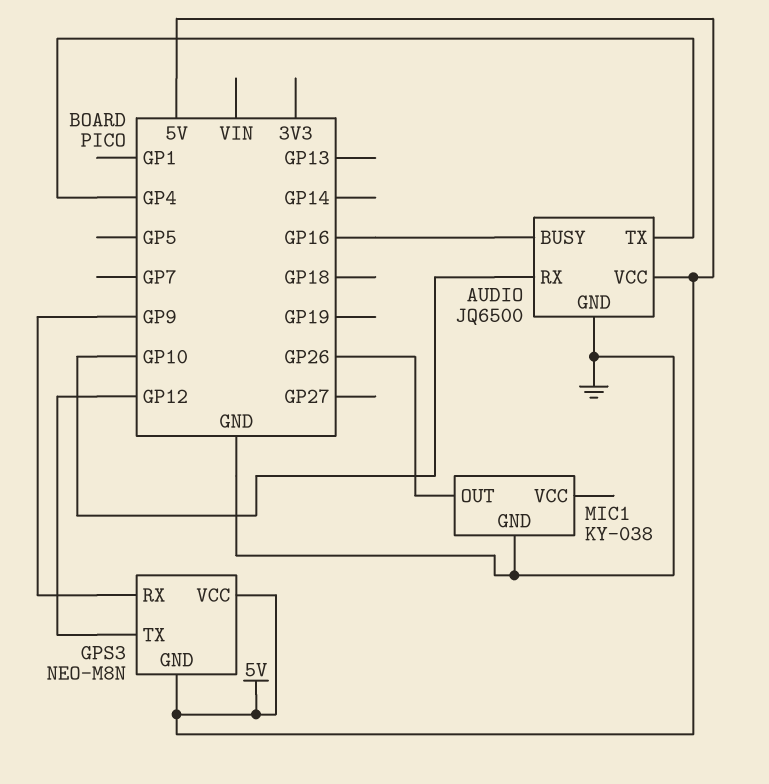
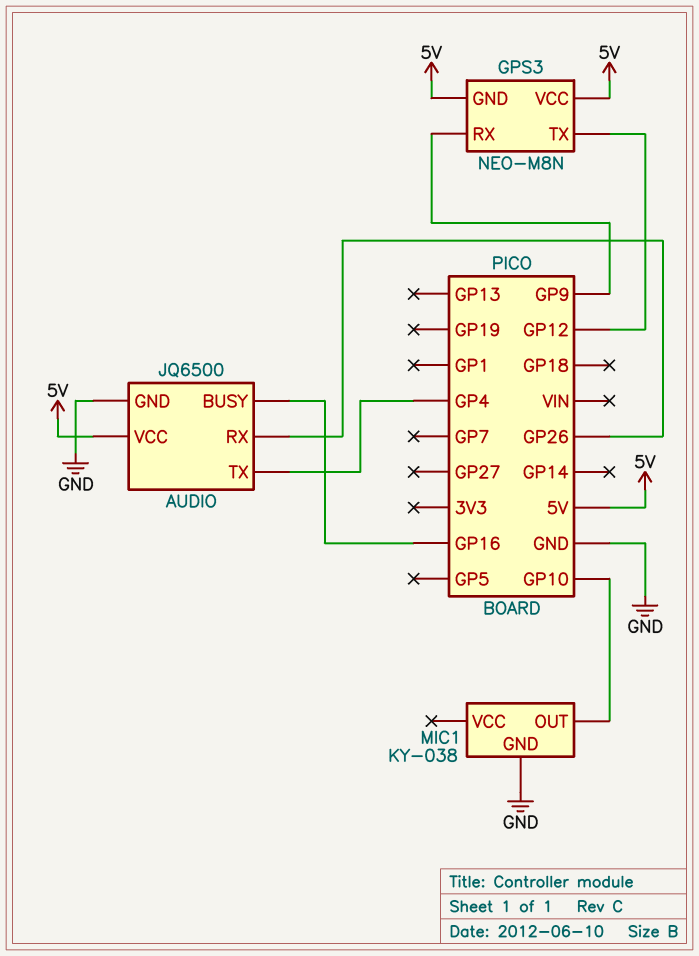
AUDIO pin RX: GP10 -> GP26
MIC1 pin OUT: GP26 -> GP10

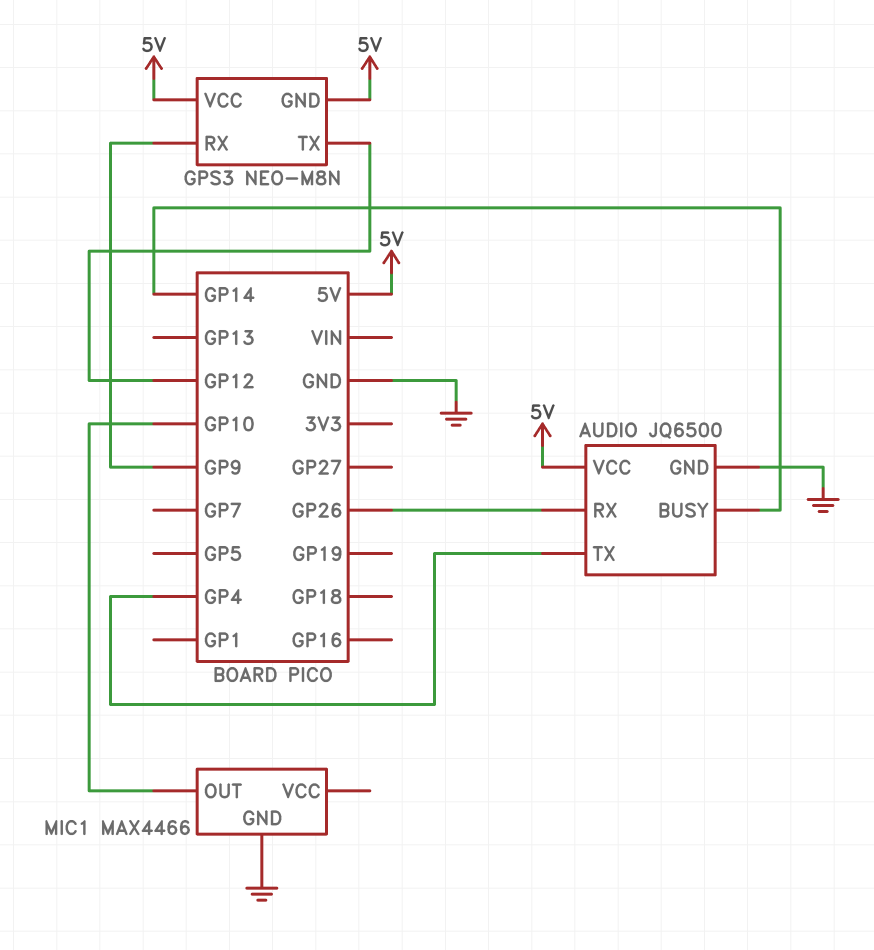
AUDIO pin BUSY: GP16 -> GP14
MIC1: KY-038 -> MAX4466

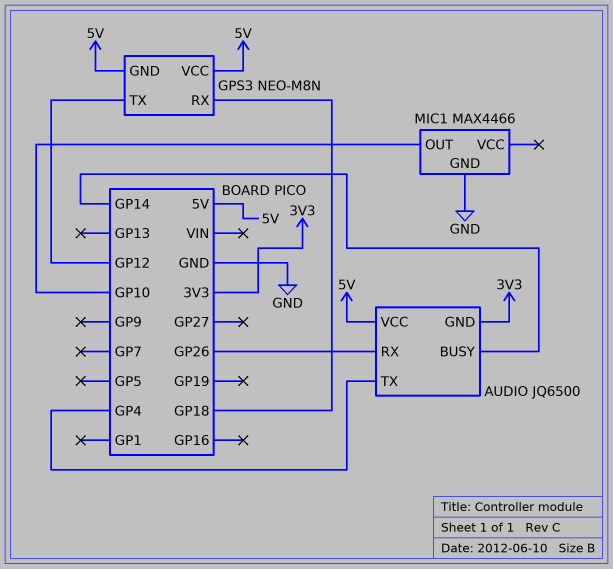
AUDIO pin GND: GND -> 3V3
GPS3 pin RX: GP9 -> GP18

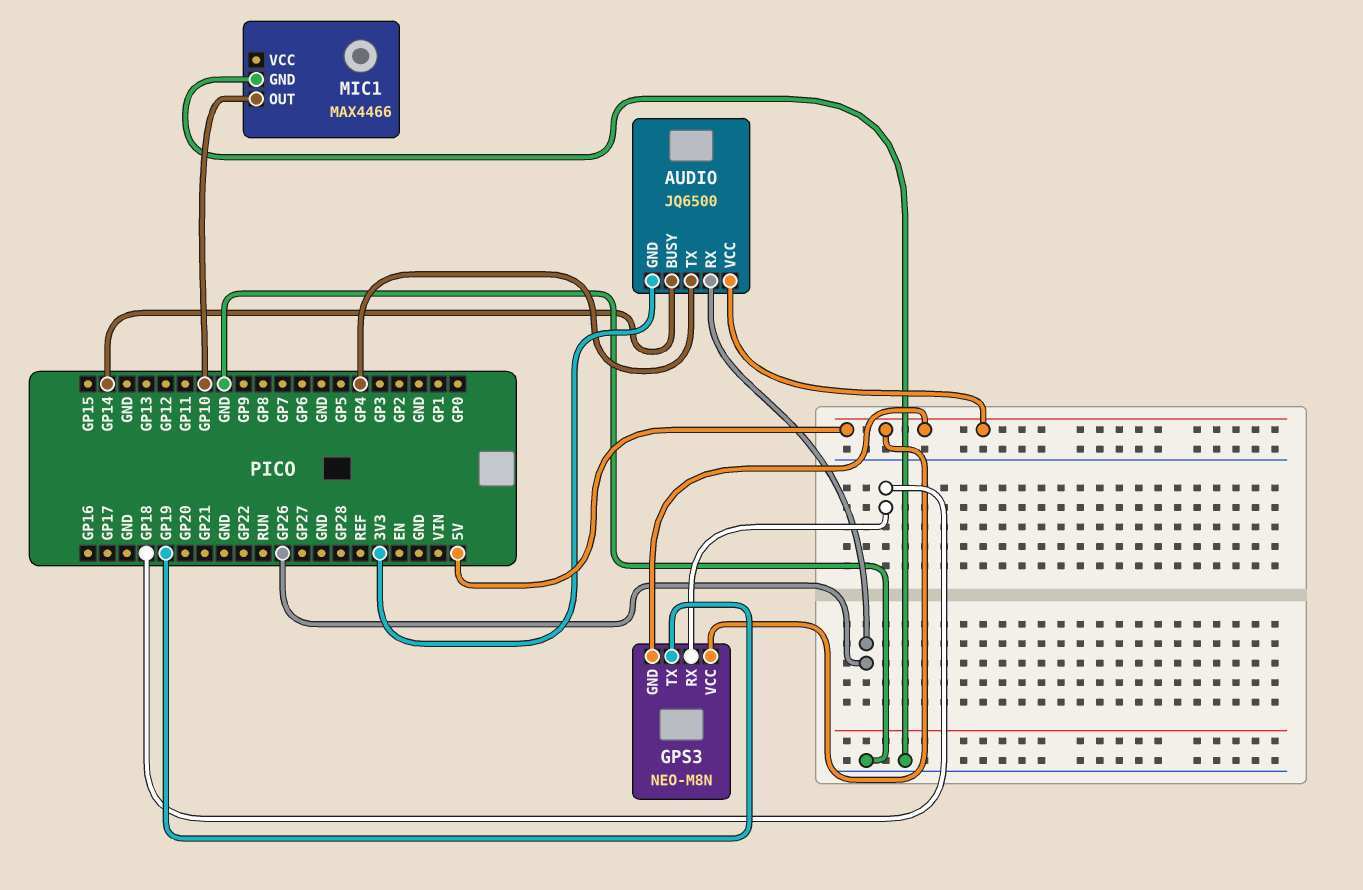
GPS3 pin TX: GP12 -> GP19

